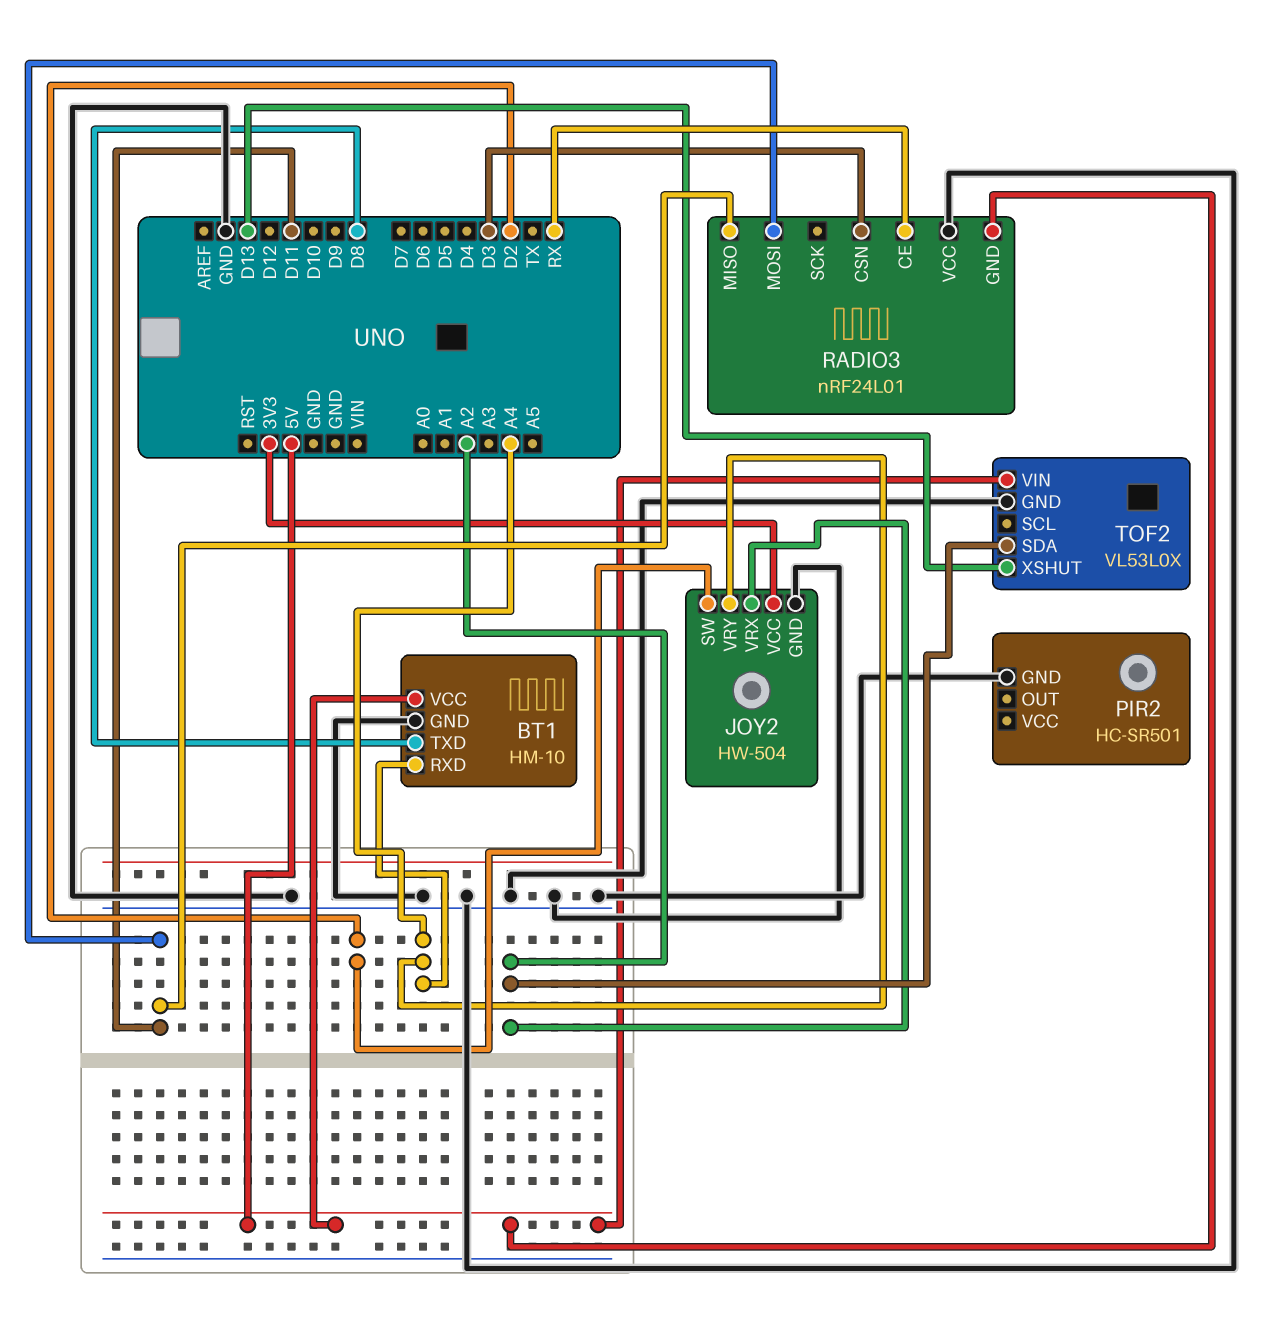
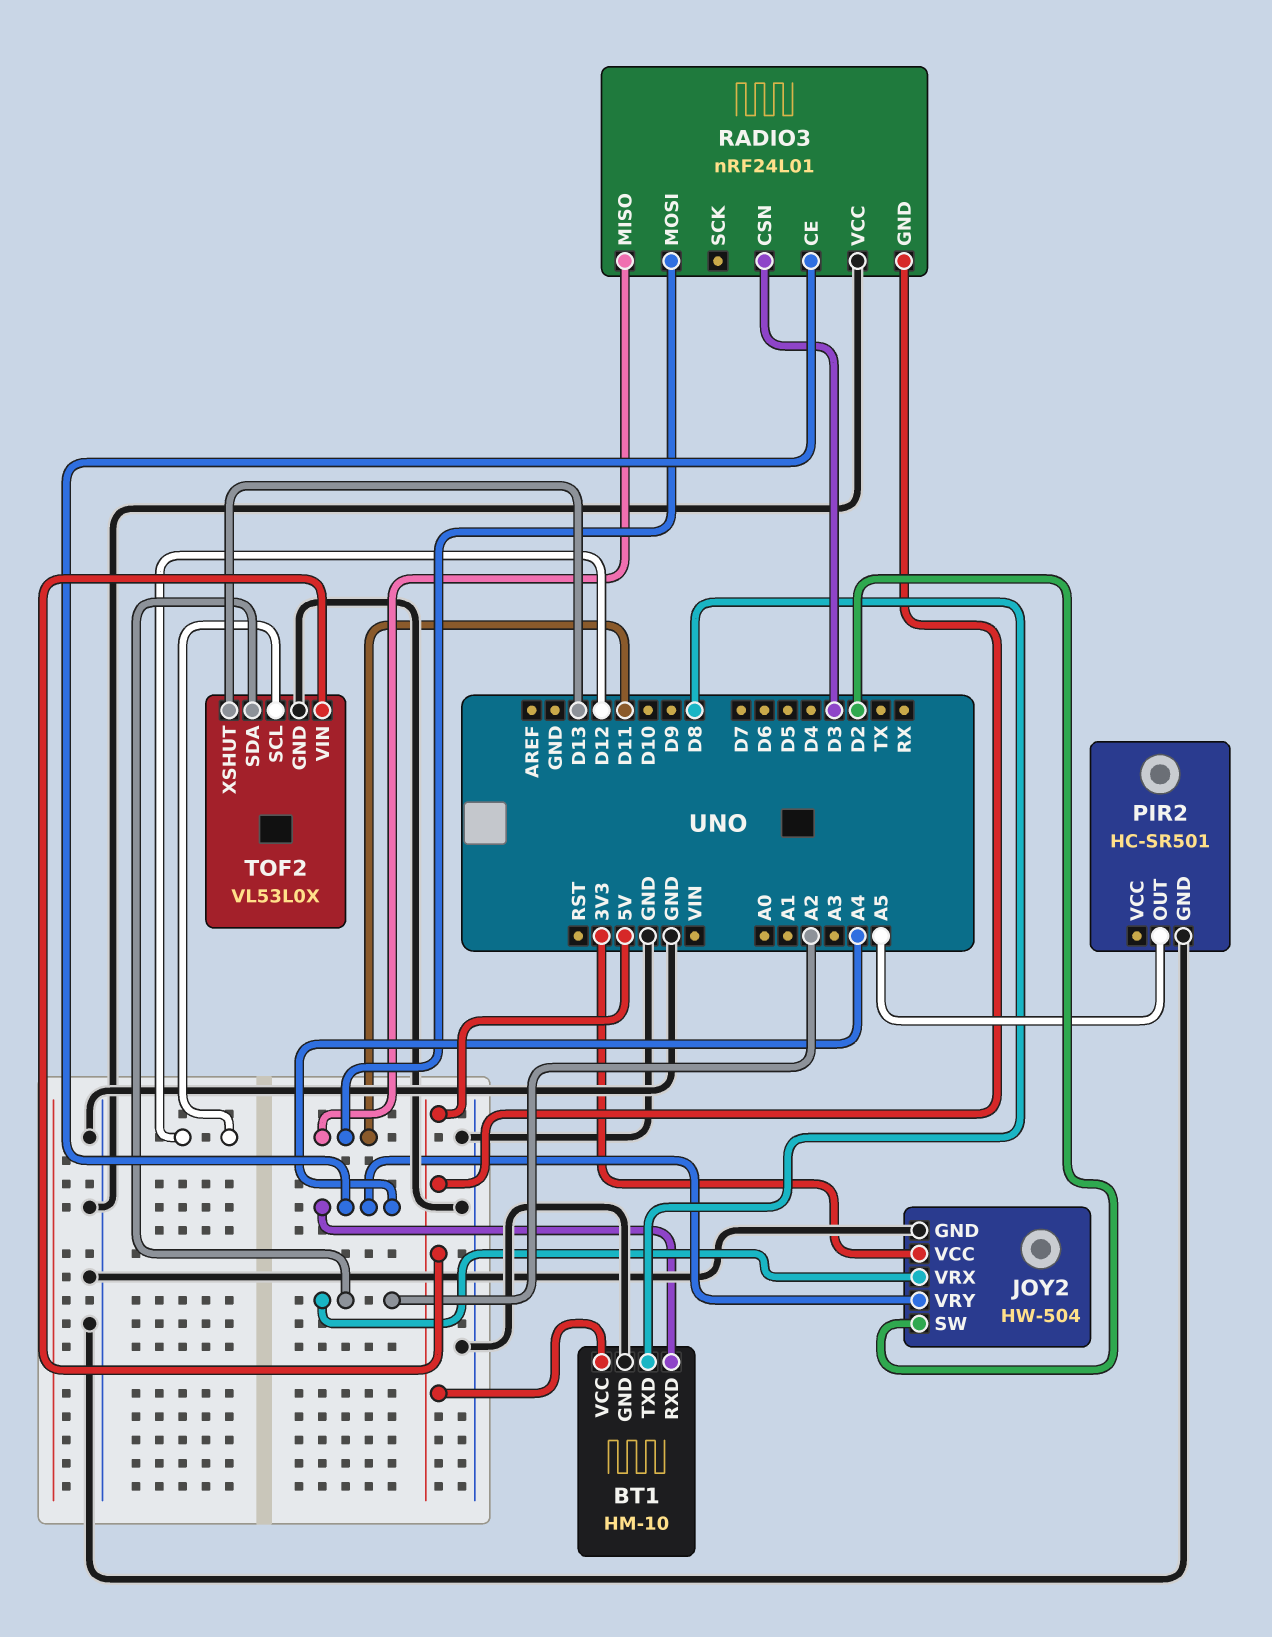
PIR2 pin OUT: none -> A5
RADIO3 pin CE: RX -> A4
TOF2 pin SCL: none -> D12

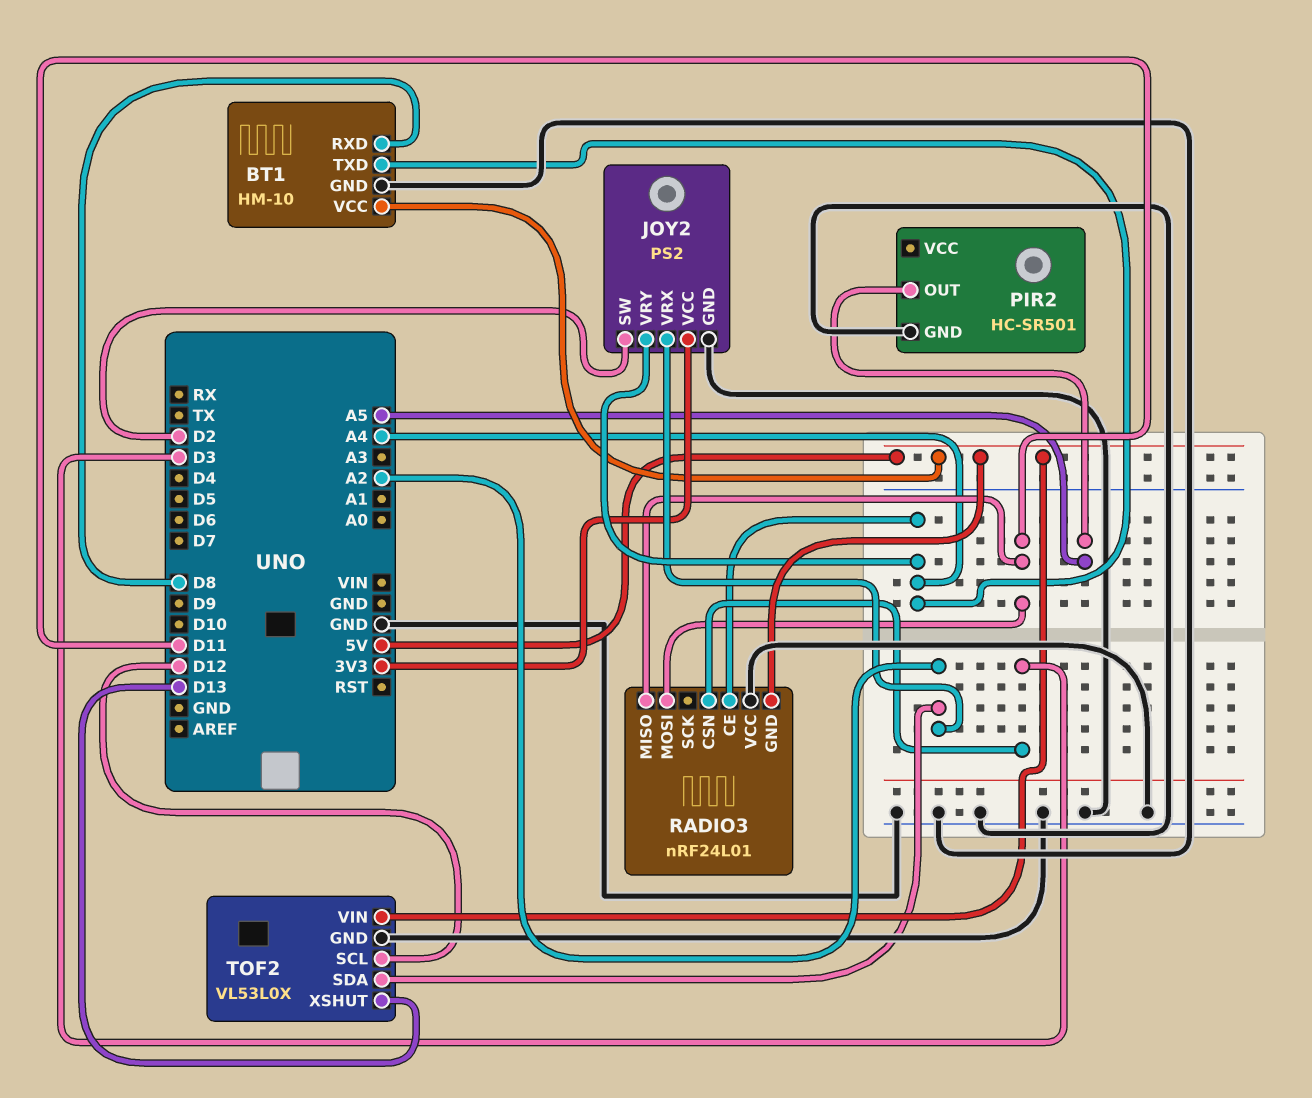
BT1 pin RXD: A4 -> D8
BT1 pin TXD: D8 -> A4
JOY2: HW-504 -> PS2

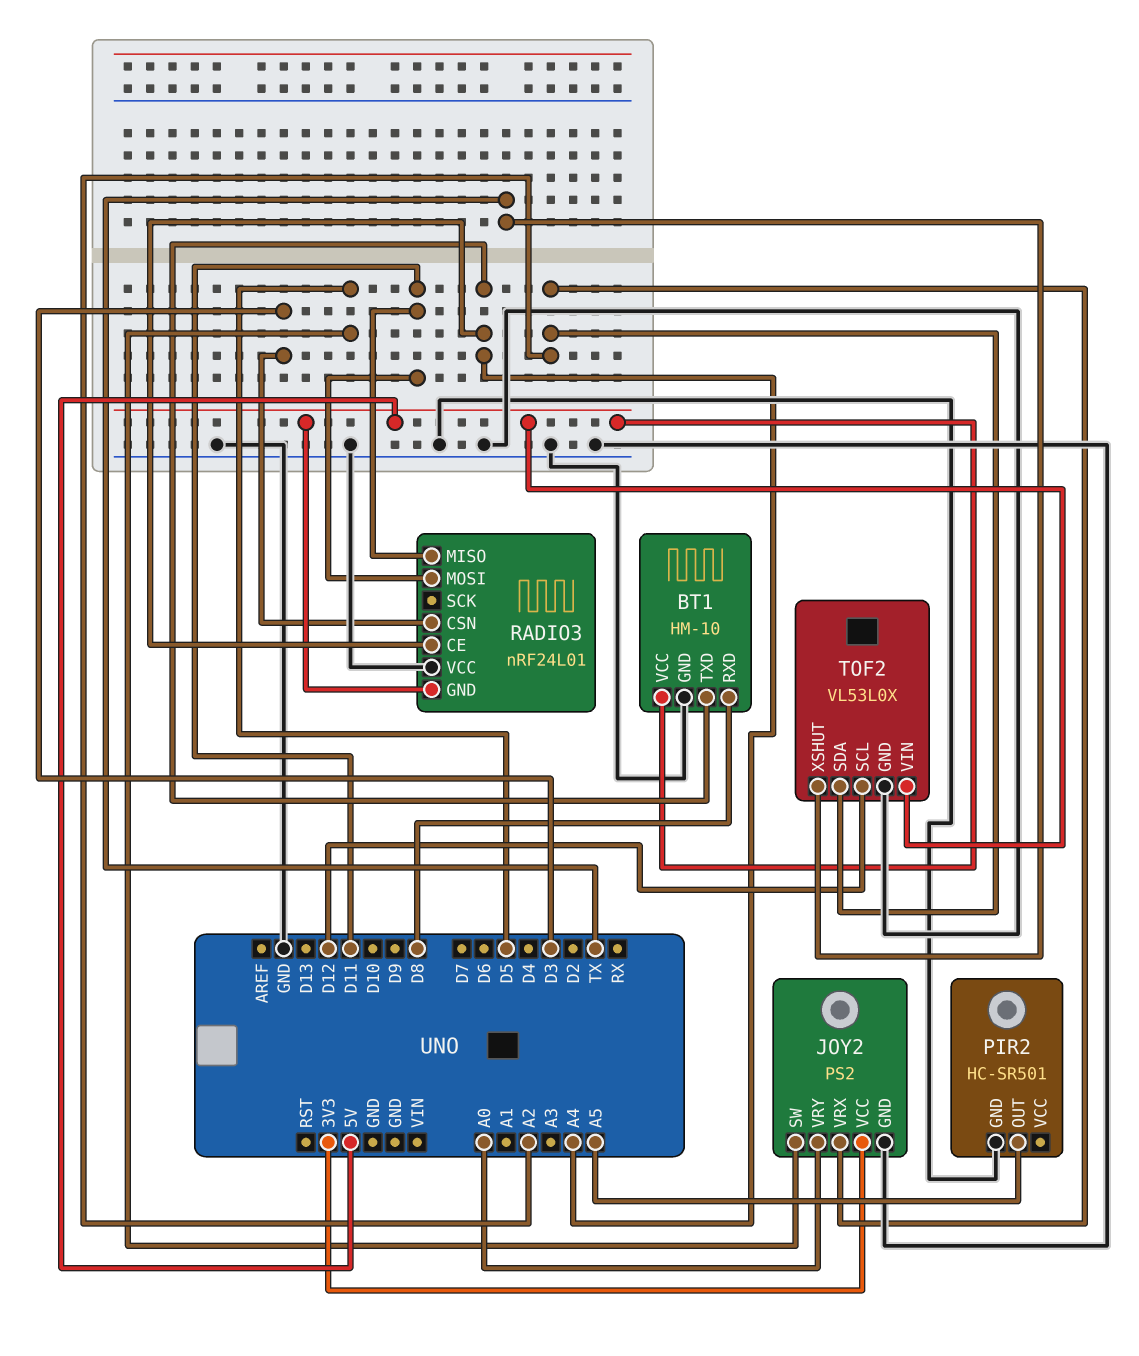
JOY2 pin SW: D2 -> D5
JOY2 pin VRY: A4 -> A0
TOF2 pin XSHUT: D13 -> TX

